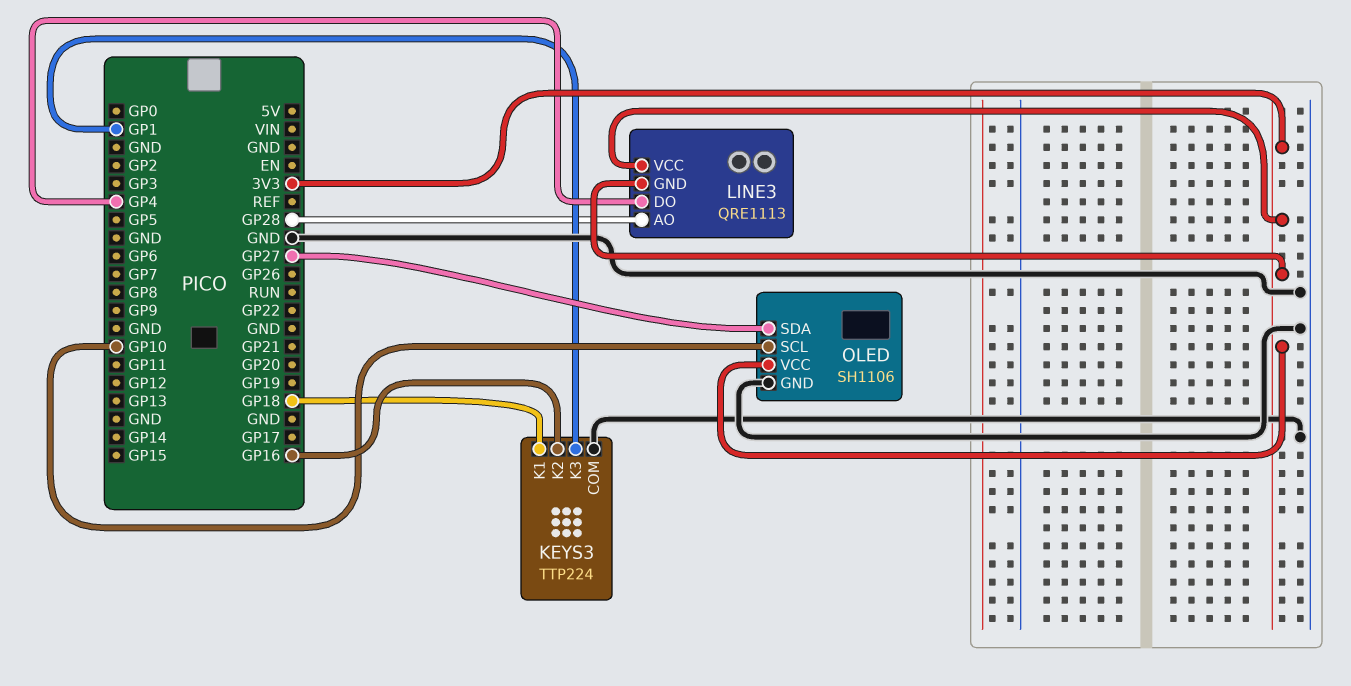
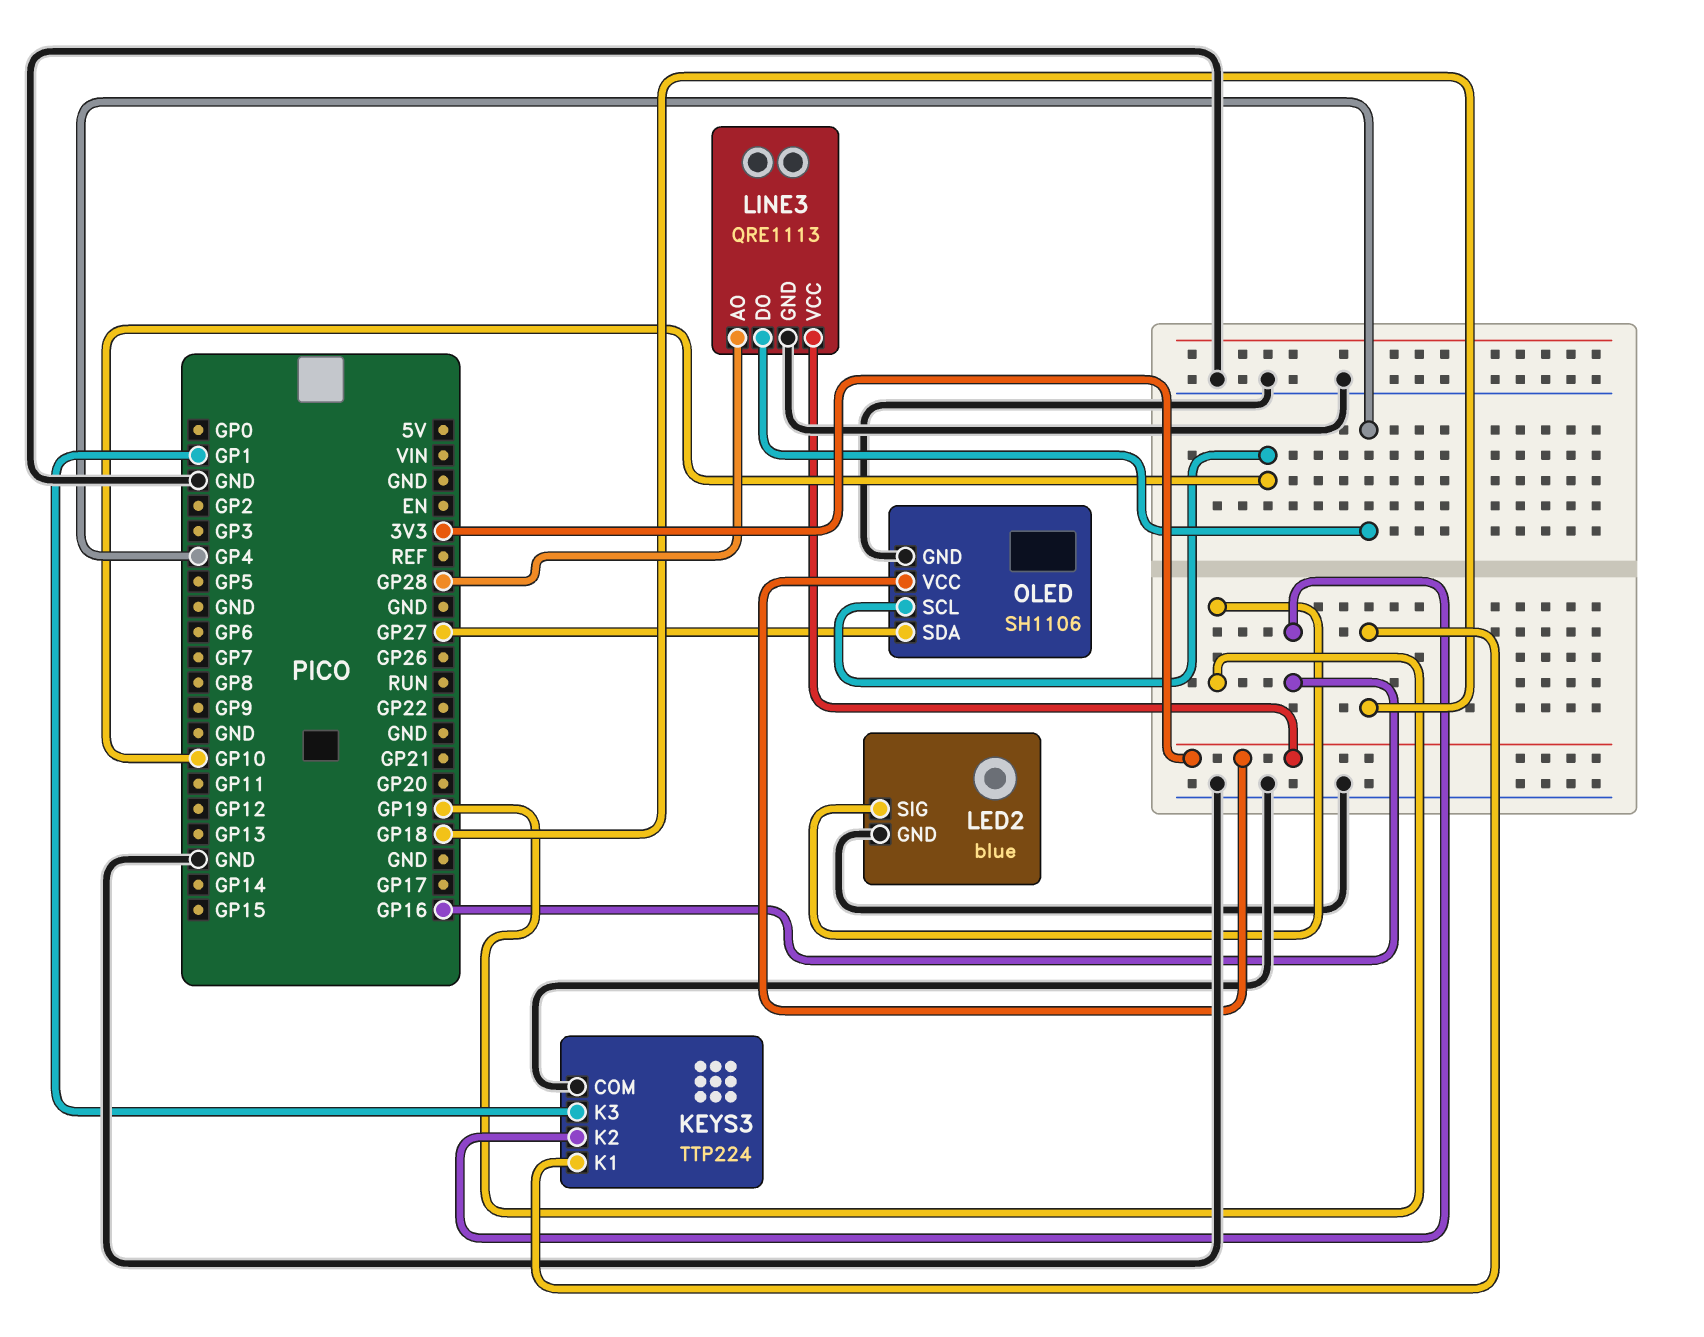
LED2: none -> blue
LED2 pin GND: none -> GND
LED2 pin SIG: none -> GP19
LINE3 pin GND: 3V3 -> GND

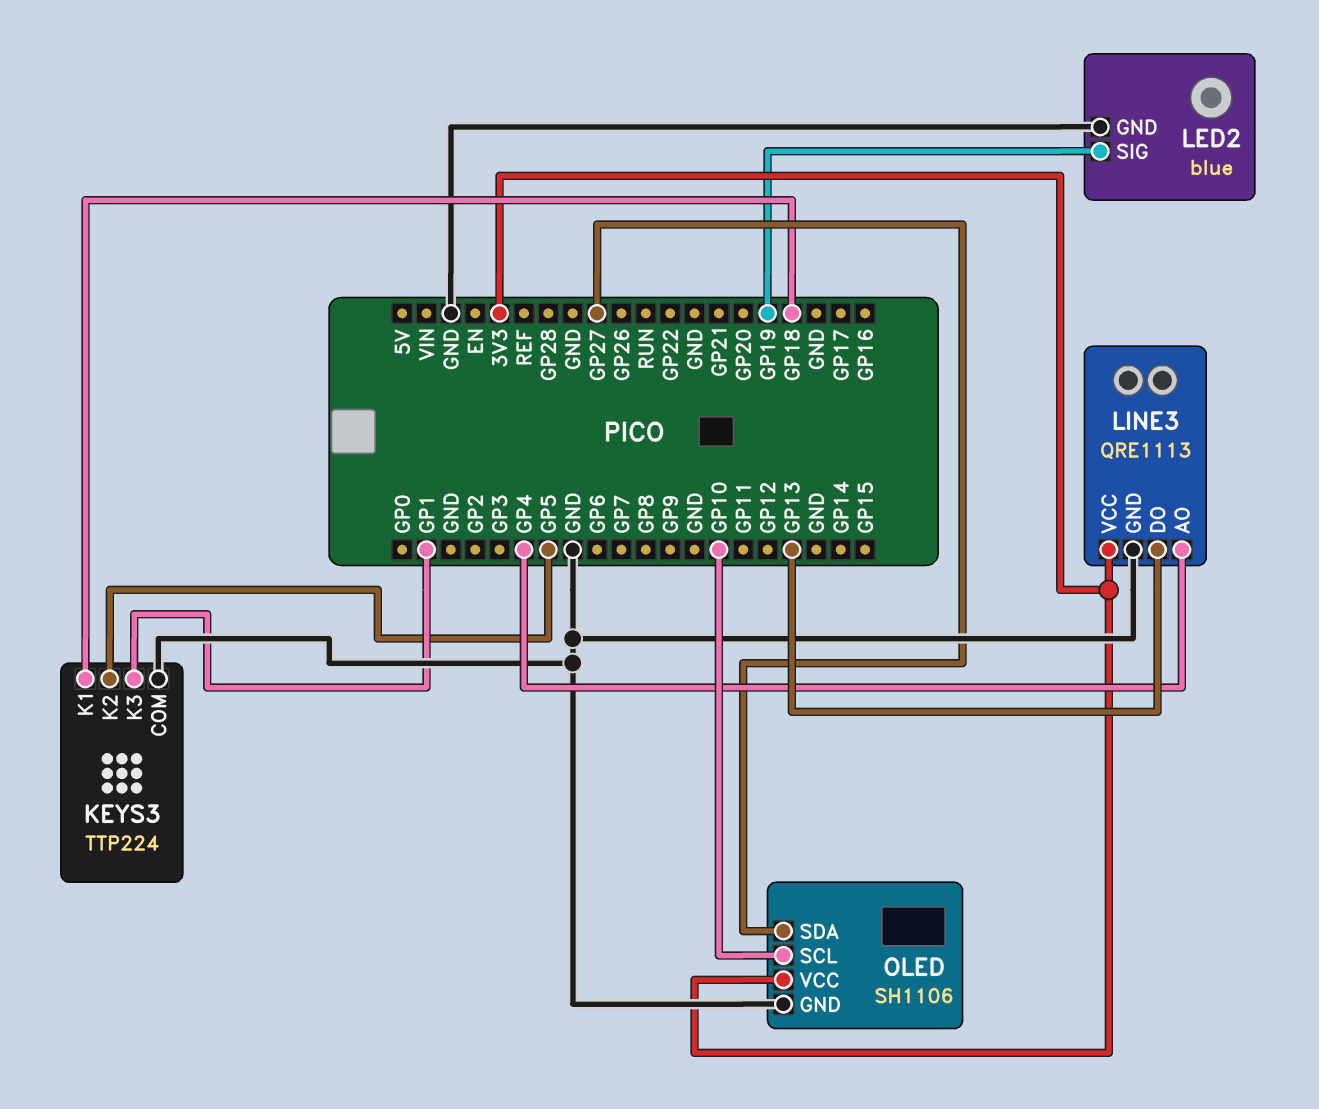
KEYS3 pin K2: GP16 -> GP5
LINE3 pin AO: GP28 -> GP4
LINE3 pin DO: GP4 -> GP13

